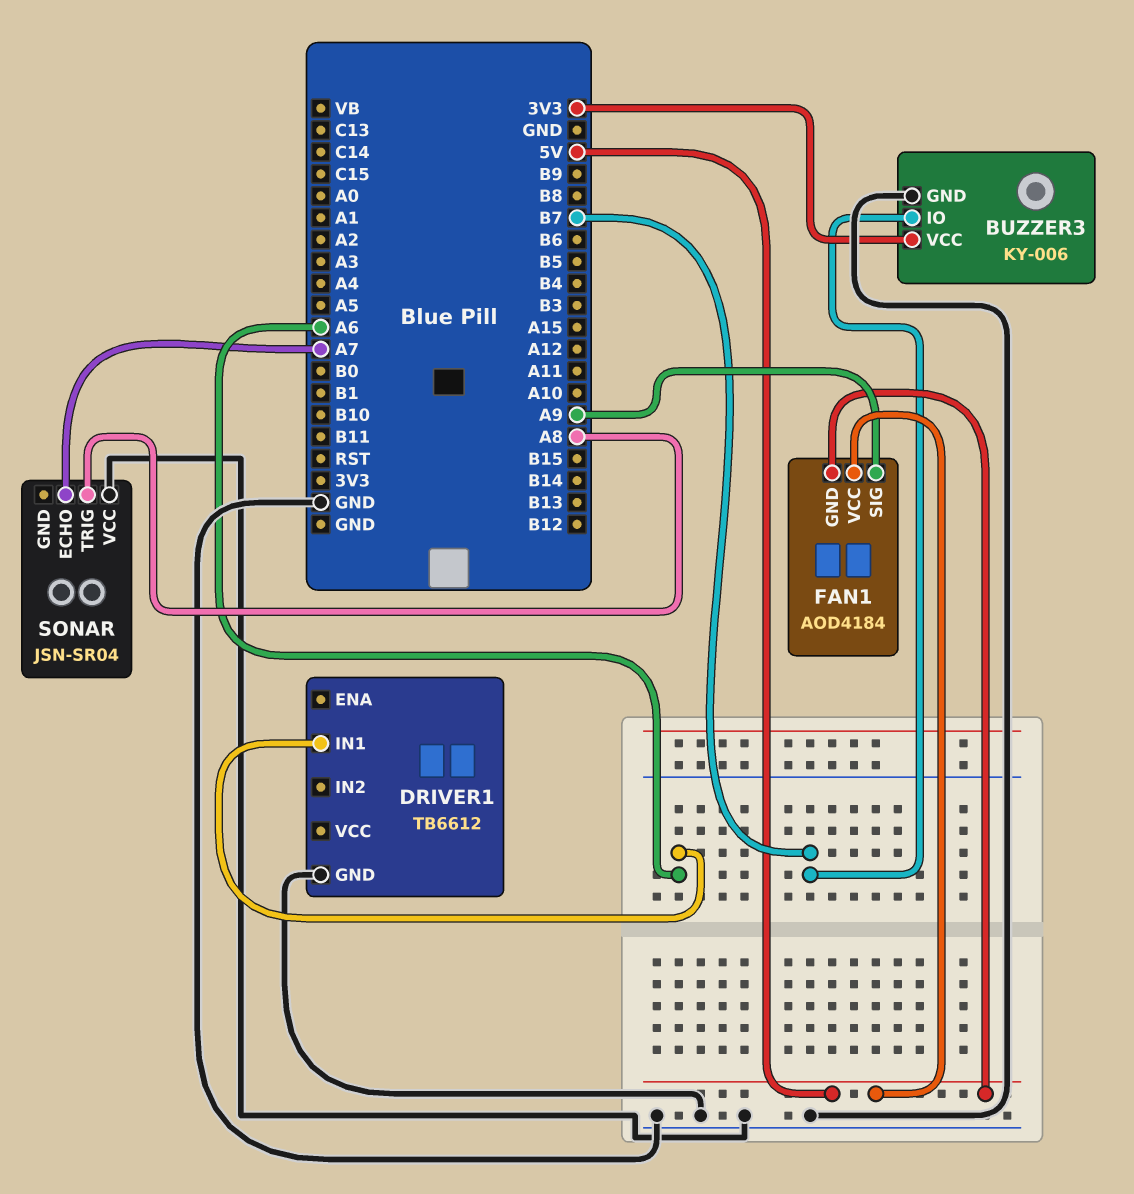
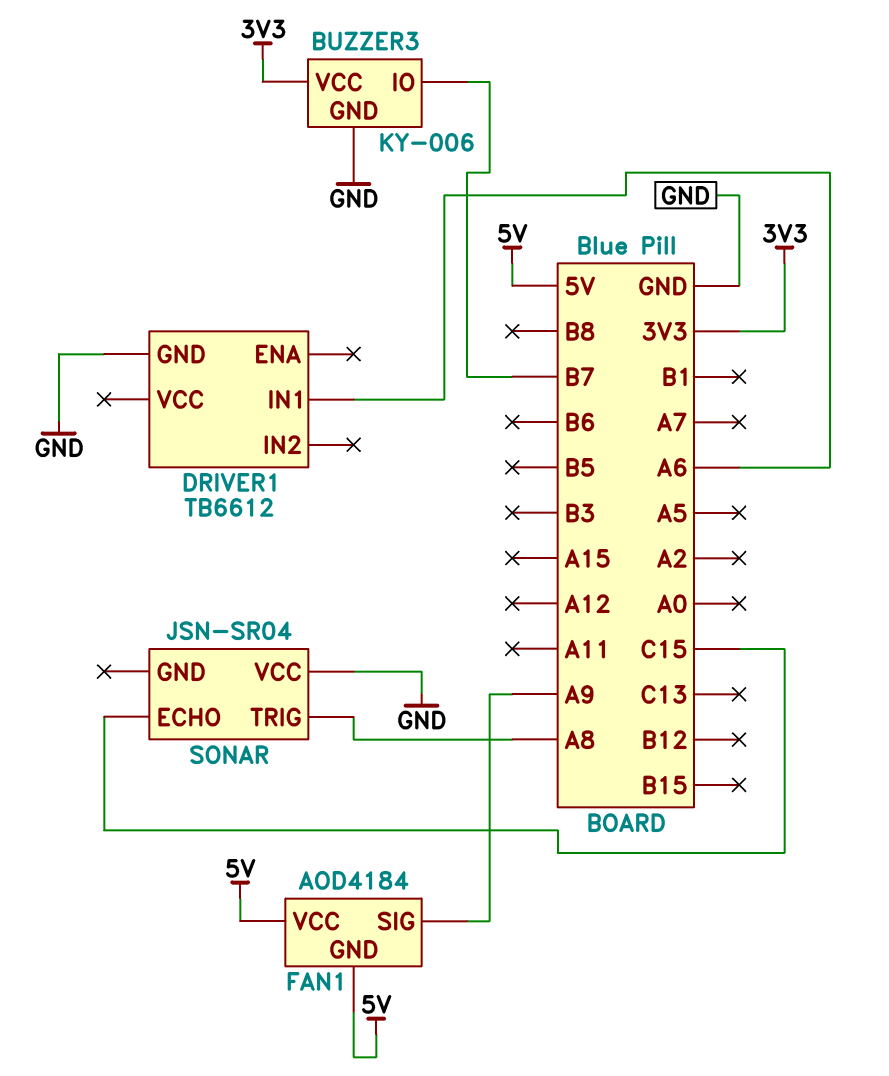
SONAR pin ECHO: A7 -> C15

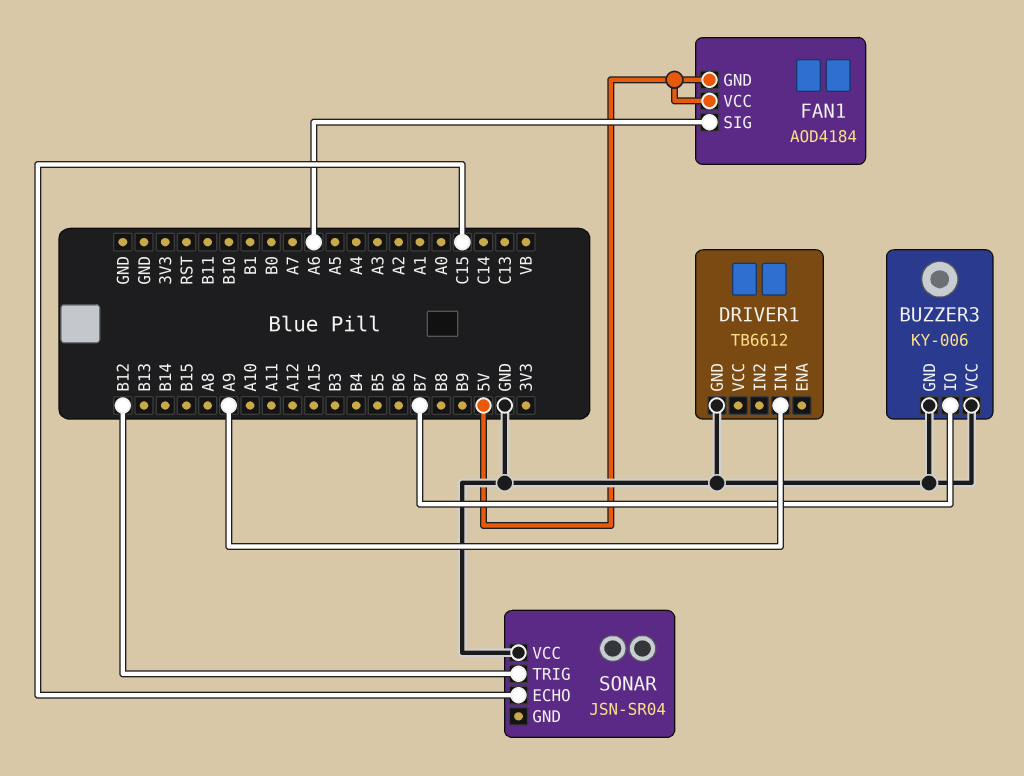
BUZZER3 pin VCC: 3V3 -> GND
DRIVER1 pin IN1: A6 -> A9
FAN1 pin SIG: A9 -> A6
SONAR pin TRIG: A8 -> B12

